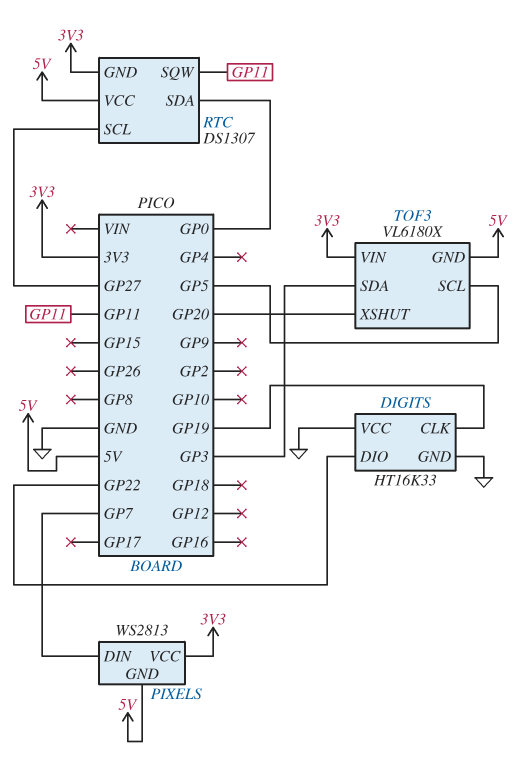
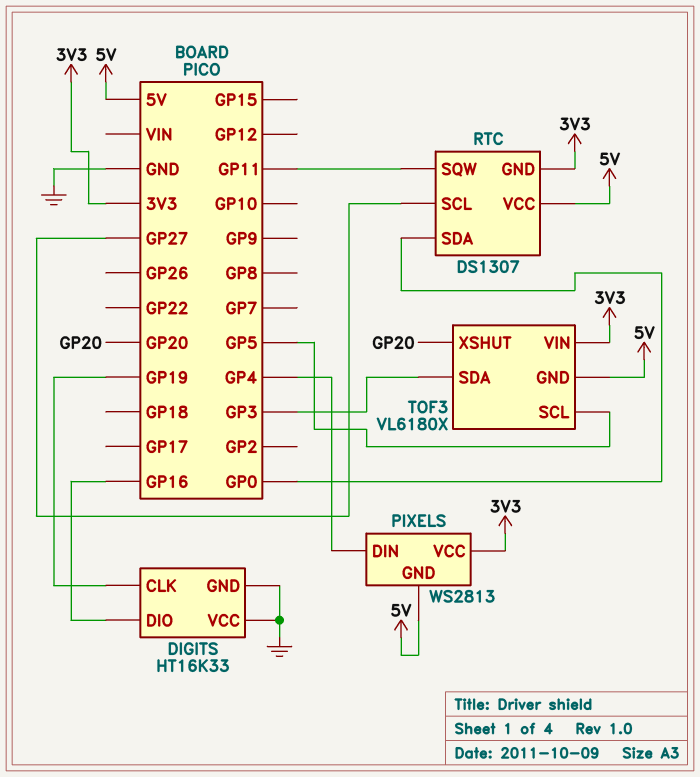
DIGITS pin DIO: GP22 -> GP16
PIXELS pin DIN: GP7 -> GP4

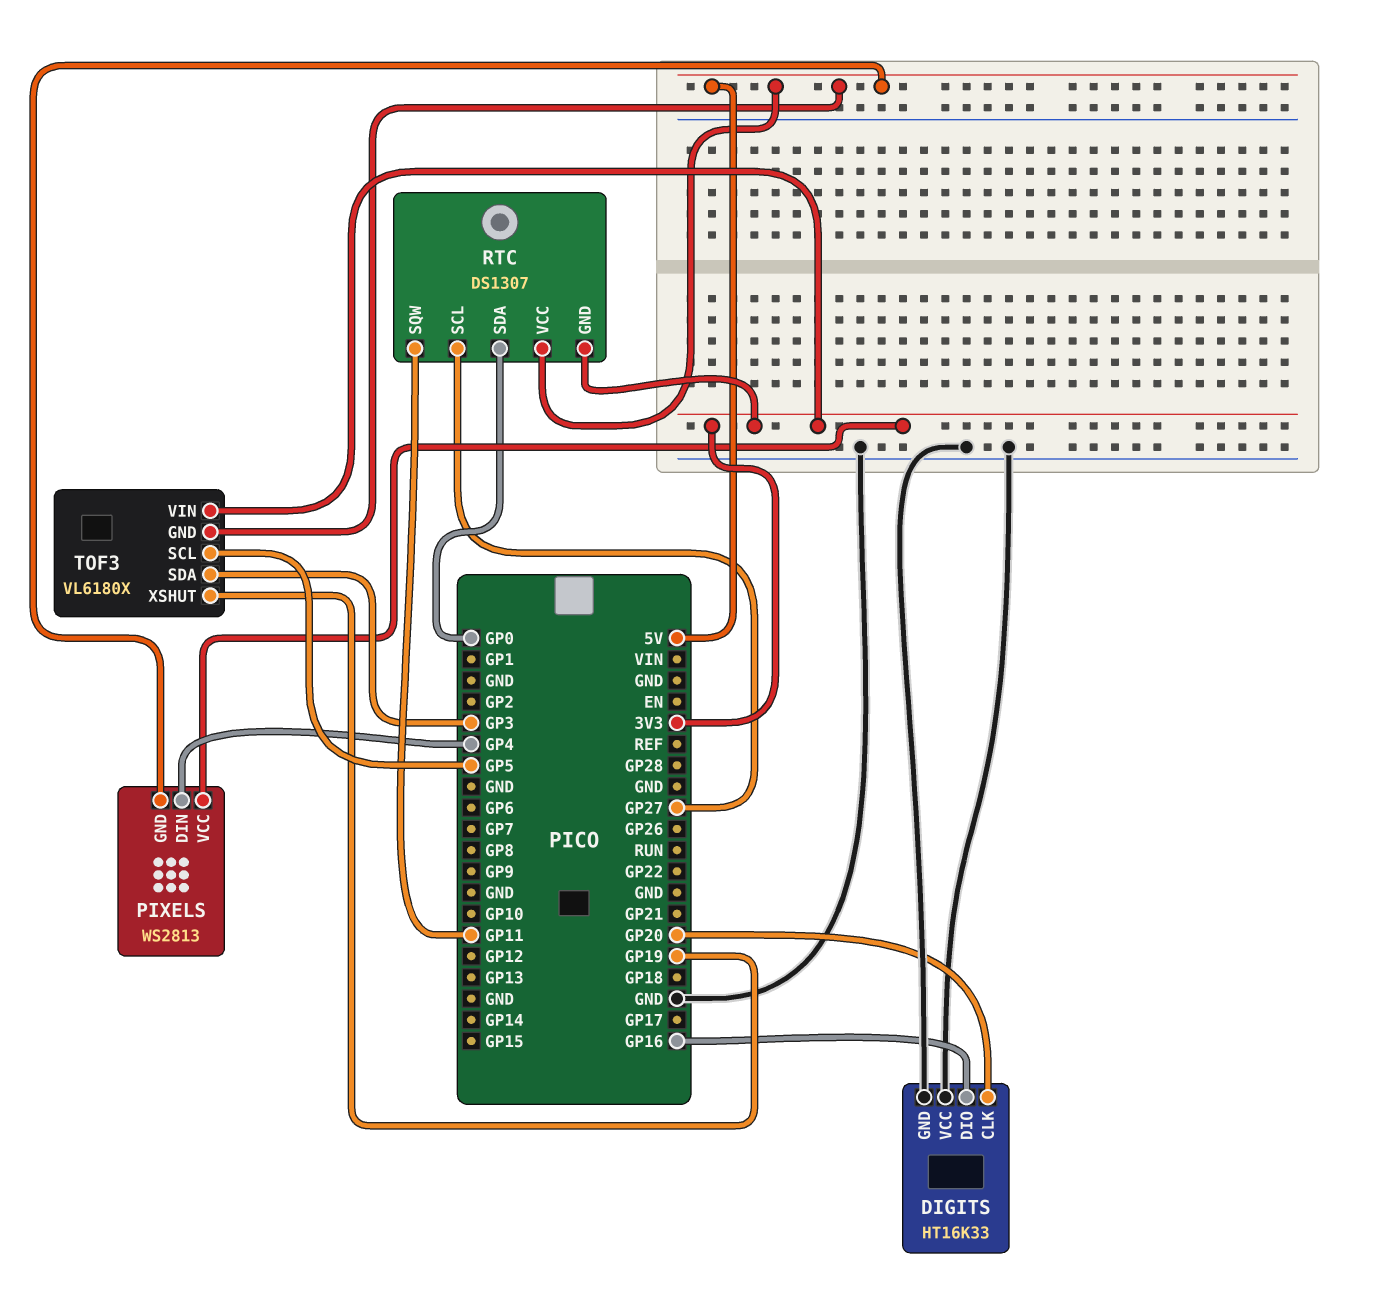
DIGITS pin CLK: GP19 -> GP20
TOF3 pin XSHUT: GP20 -> GP19

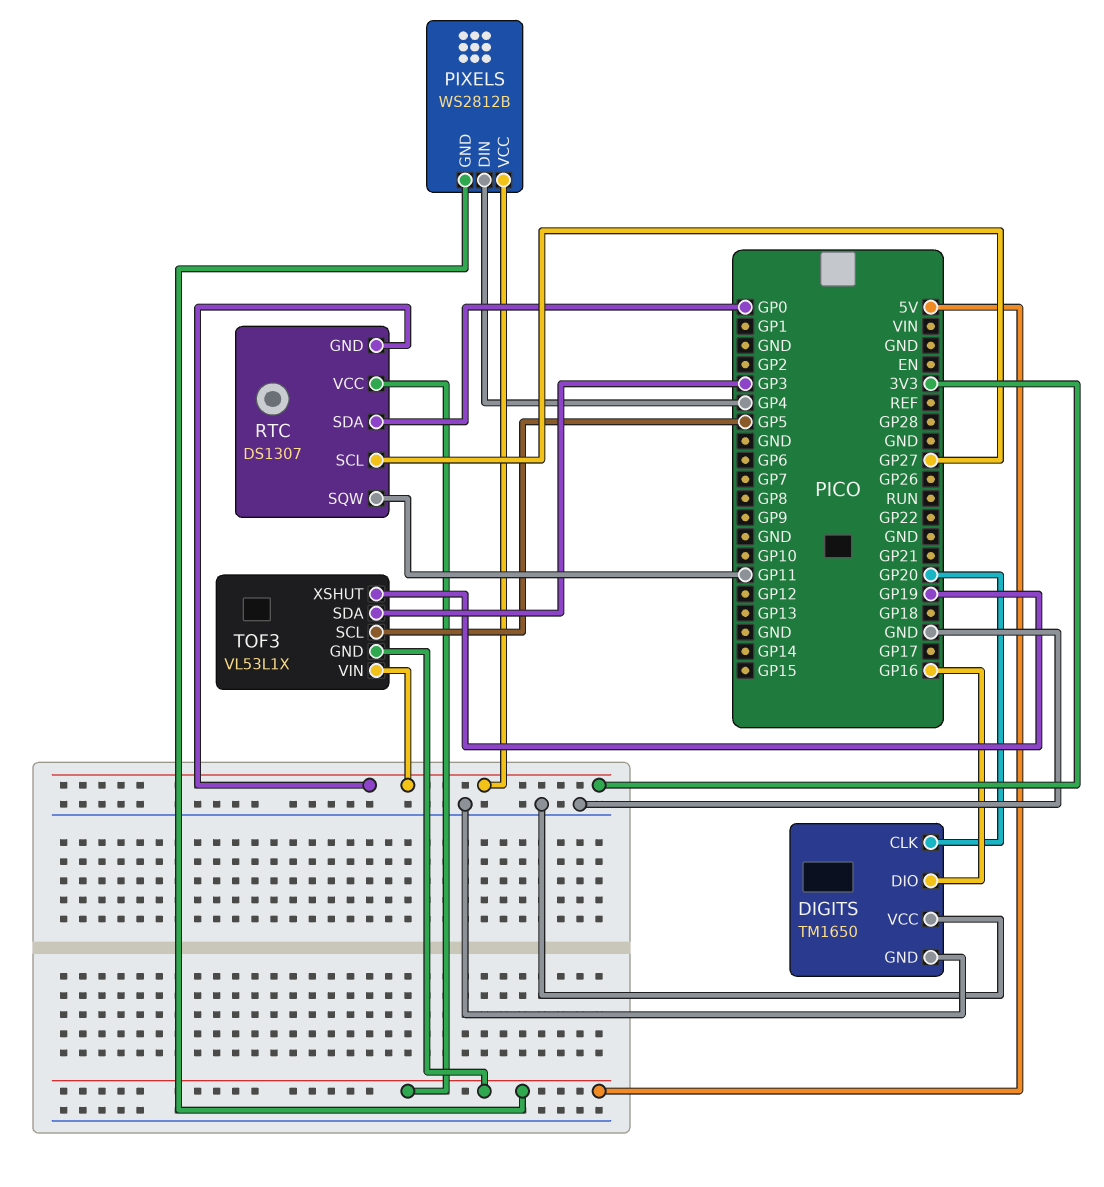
DIGITS: HT16K33 -> TM1650
PIXELS: WS2813 -> WS2812B
TOF3: VL6180X -> VL53L1X

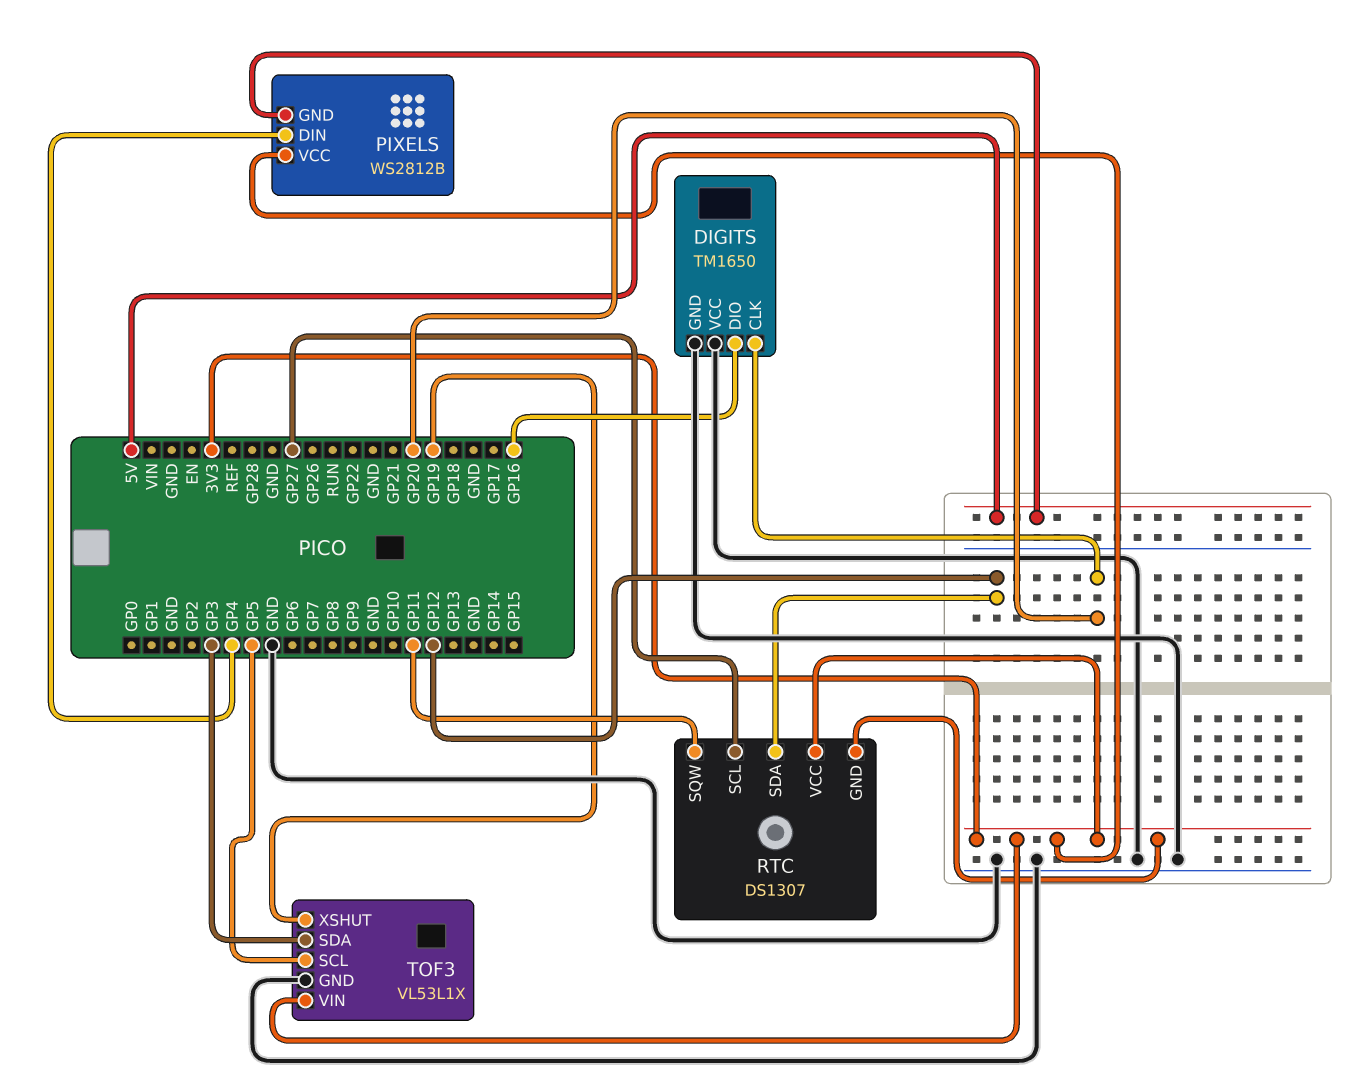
RTC pin SDA: GP0 -> GP12
RTC pin VCC: 5V -> 3V3
TOF3 pin GND: 5V -> GND

